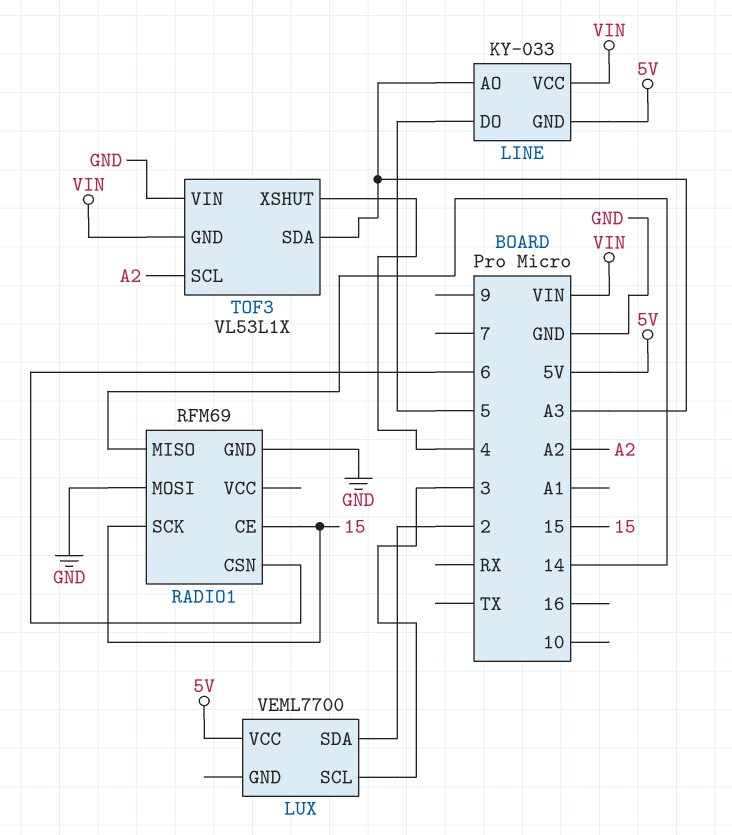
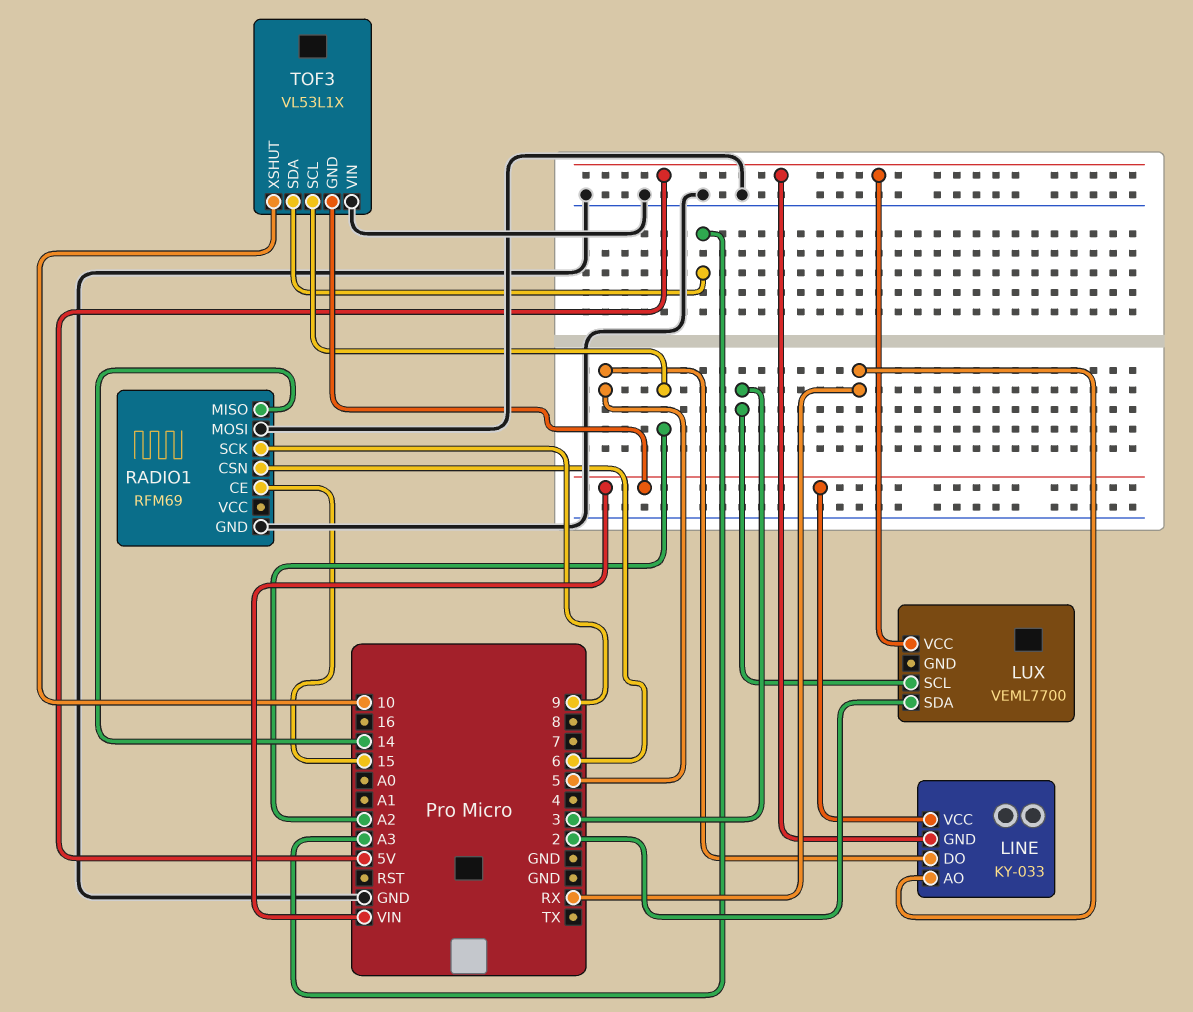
LINE pin AO: A3 -> RX
RADIO1 pin SCK: 15 -> 9
TOF3 pin XSHUT: 4 -> 10

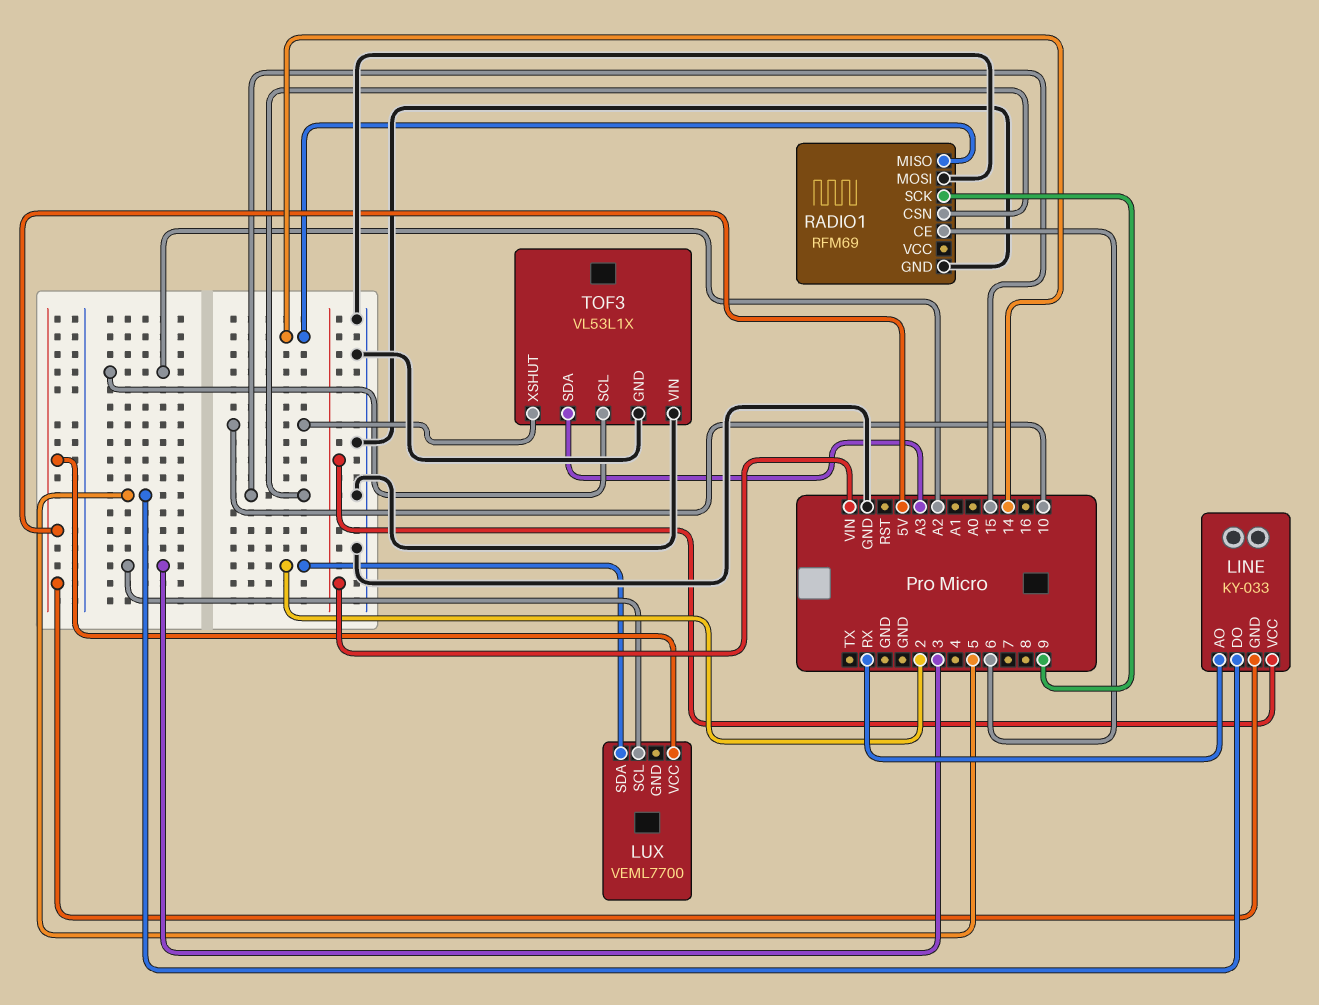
RADIO1 pin CE: 15 -> 6
RADIO1 pin CSN: 6 -> 15
TOF3 pin GND: VIN -> GND

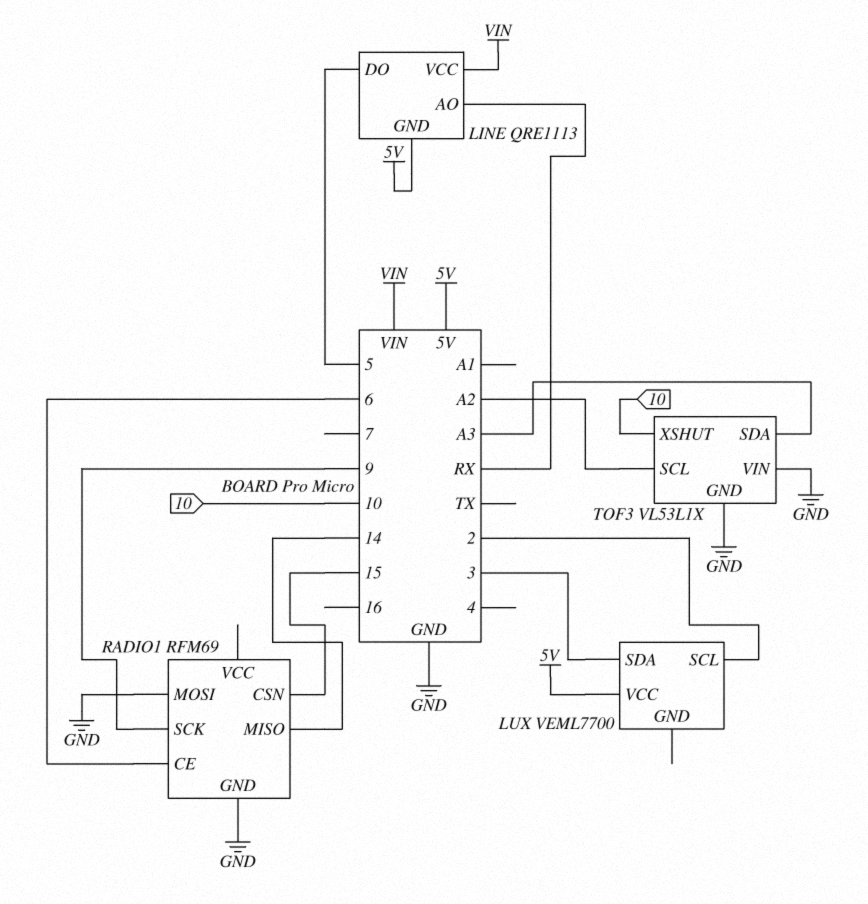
LINE: KY-033 -> QRE1113
LUX pin SCL: 3 -> 2
LUX pin SDA: 2 -> 3

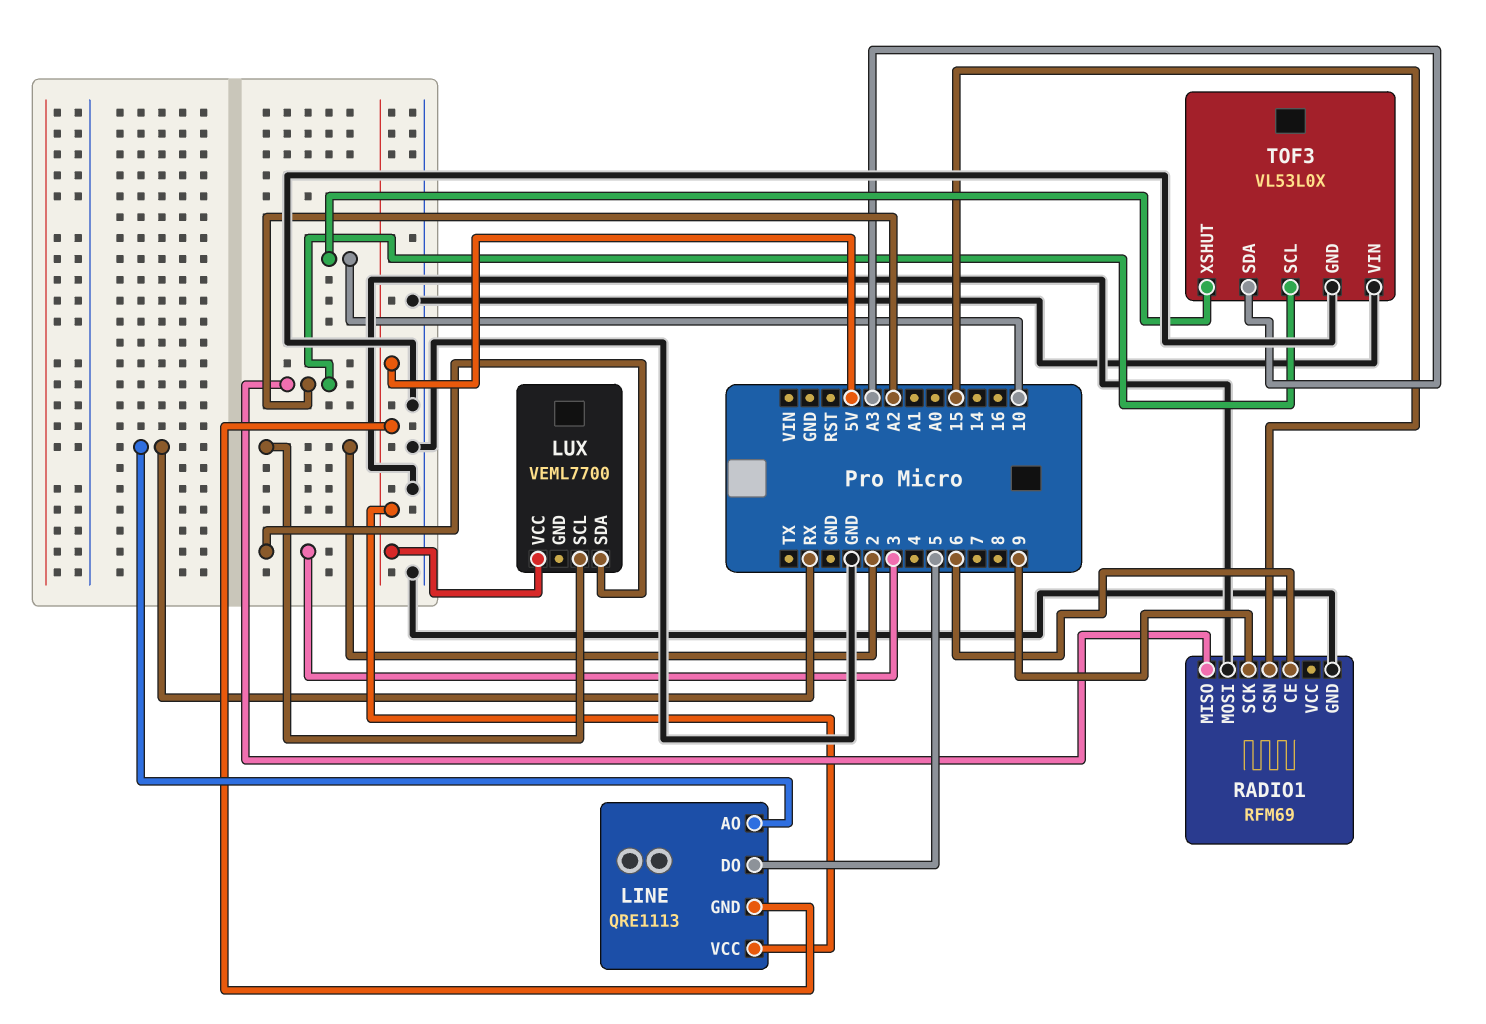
LINE pin VCC: VIN -> 5V
RADIO1 pin MISO: 14 -> A2
TOF3: VL53L1X -> VL53L0X

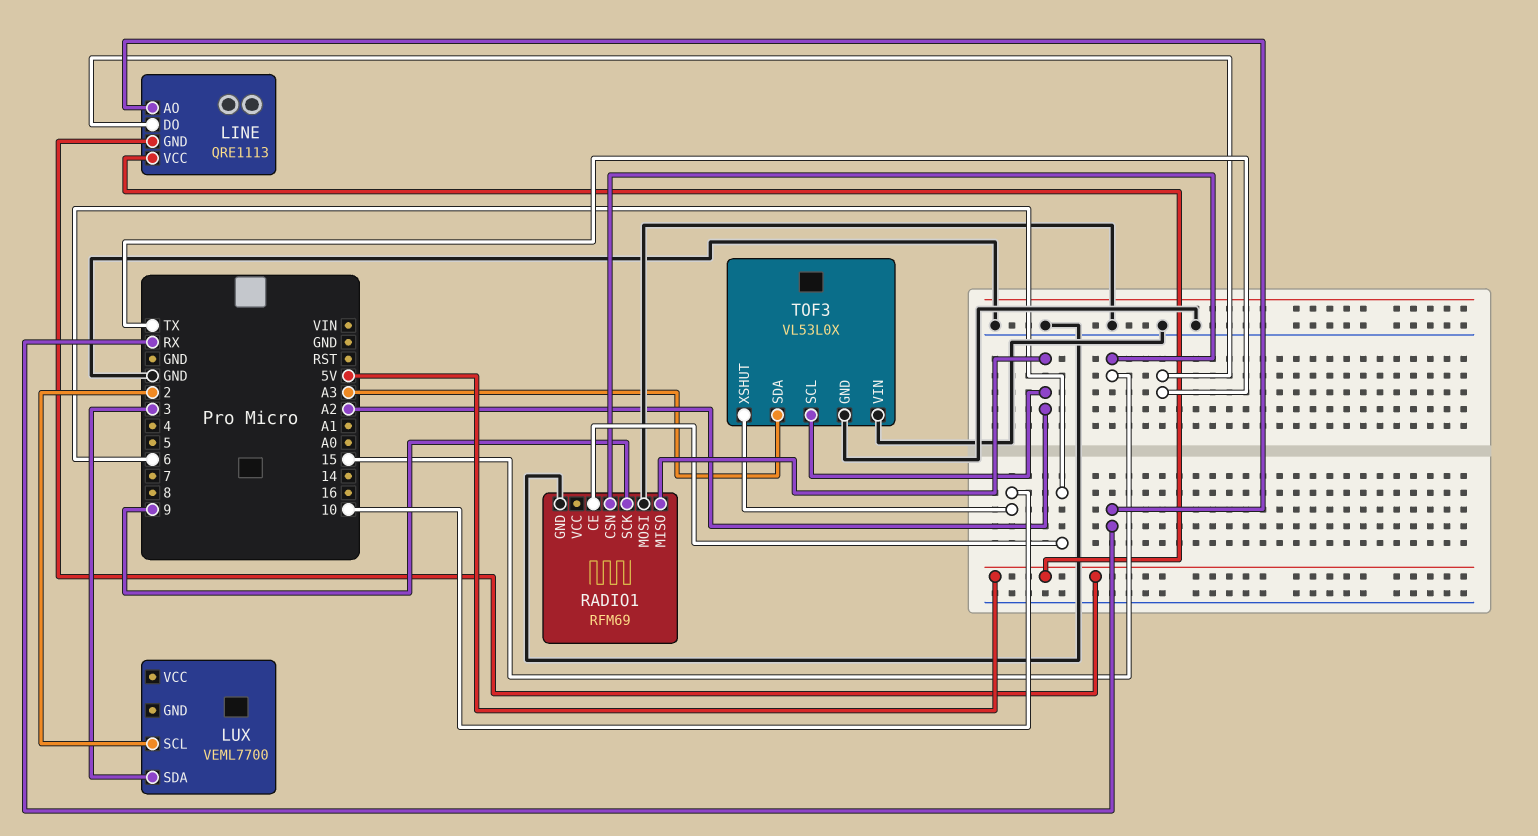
LINE pin DO: 5 -> TX
LUX pin VCC: 5V -> none

